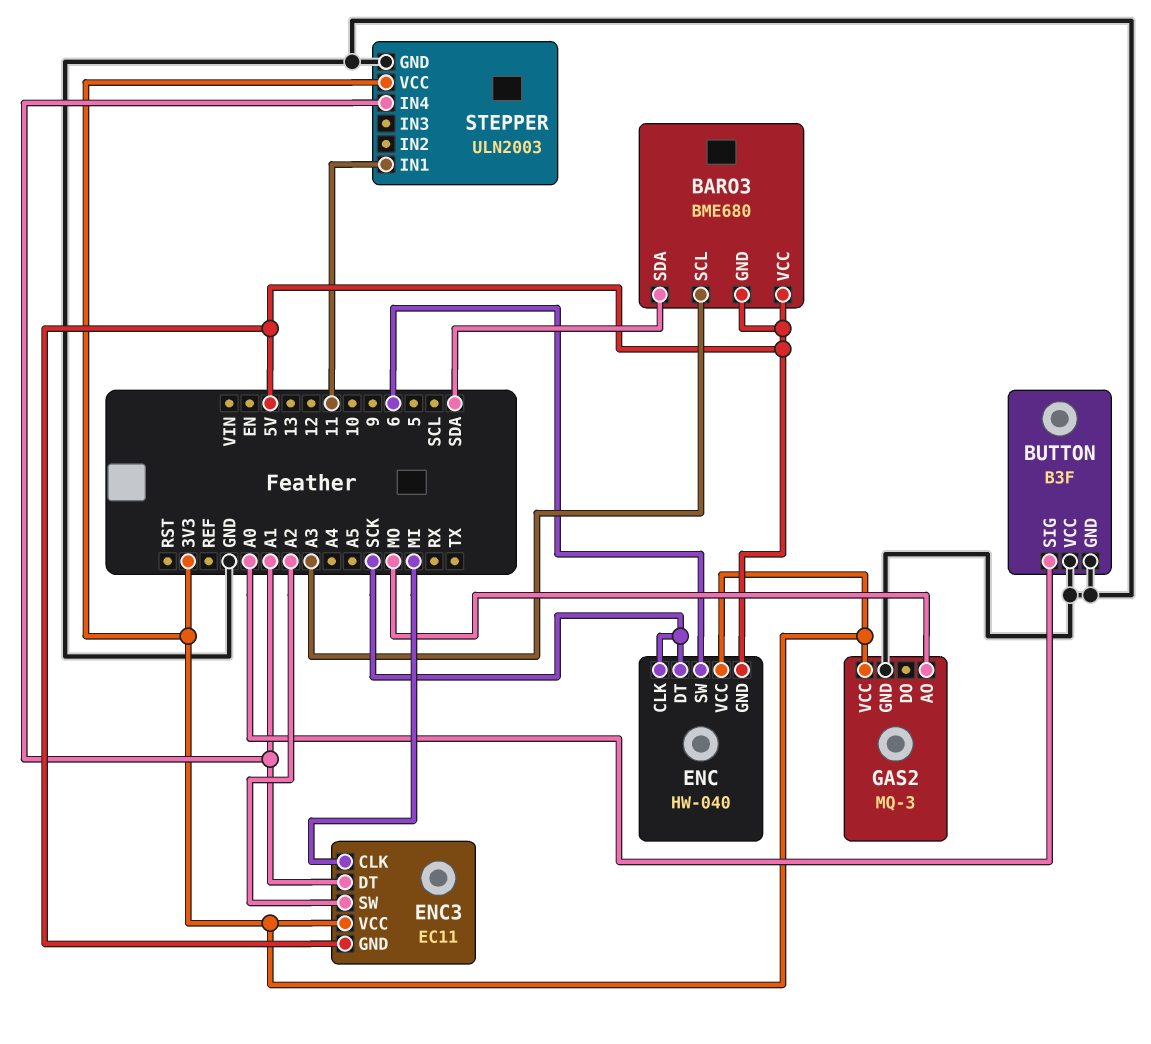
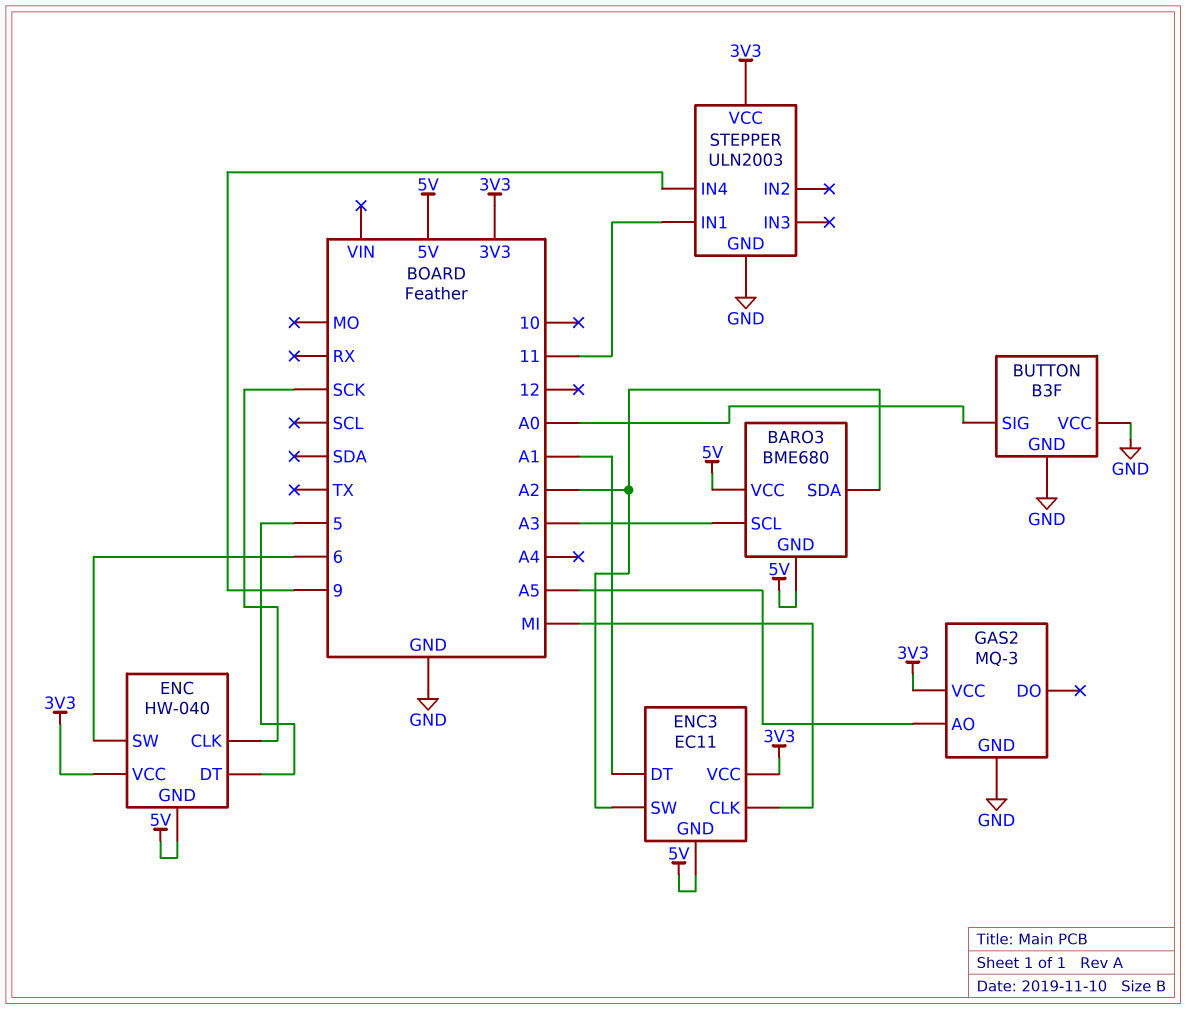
BARO3 pin SDA: SDA -> A2
ENC pin DT: SCK -> 5
GAS2 pin AO: MO -> A5
STEPPER pin IN4: A1 -> 9

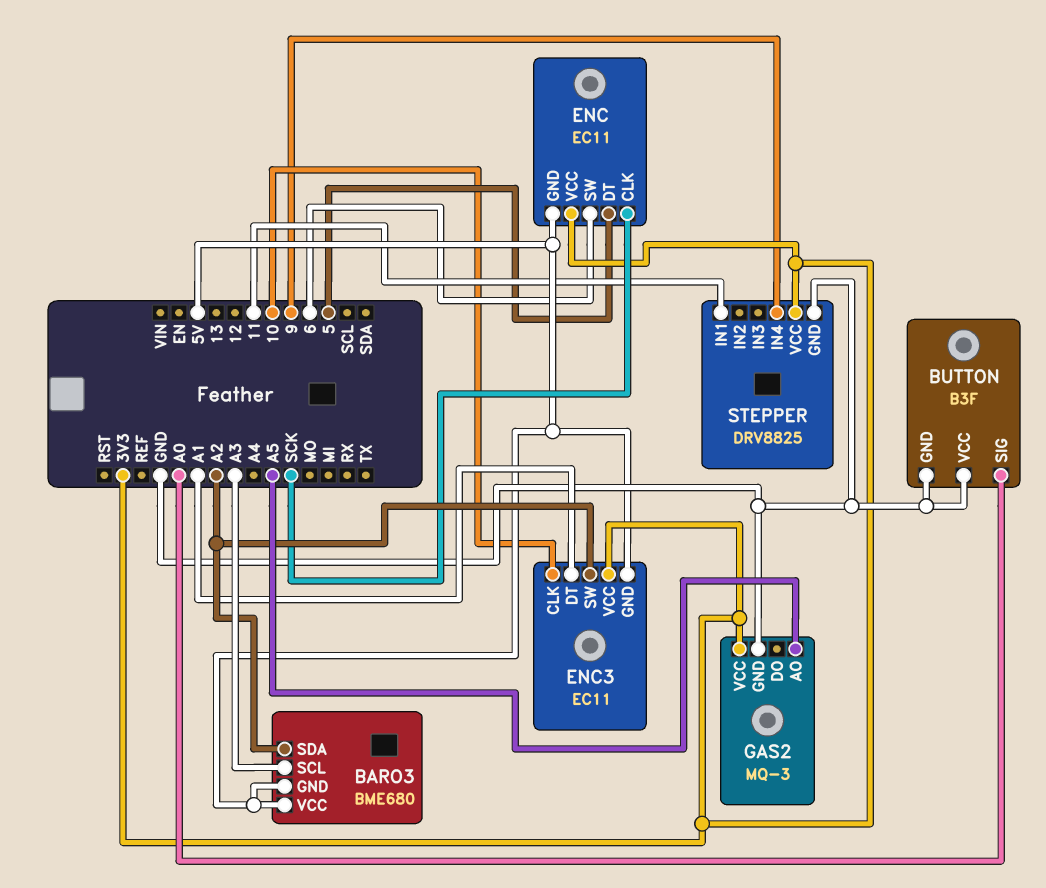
ENC: HW-040 -> EC11
ENC3 pin CLK: MI -> 10
STEPPER: ULN2003 -> DRV8825

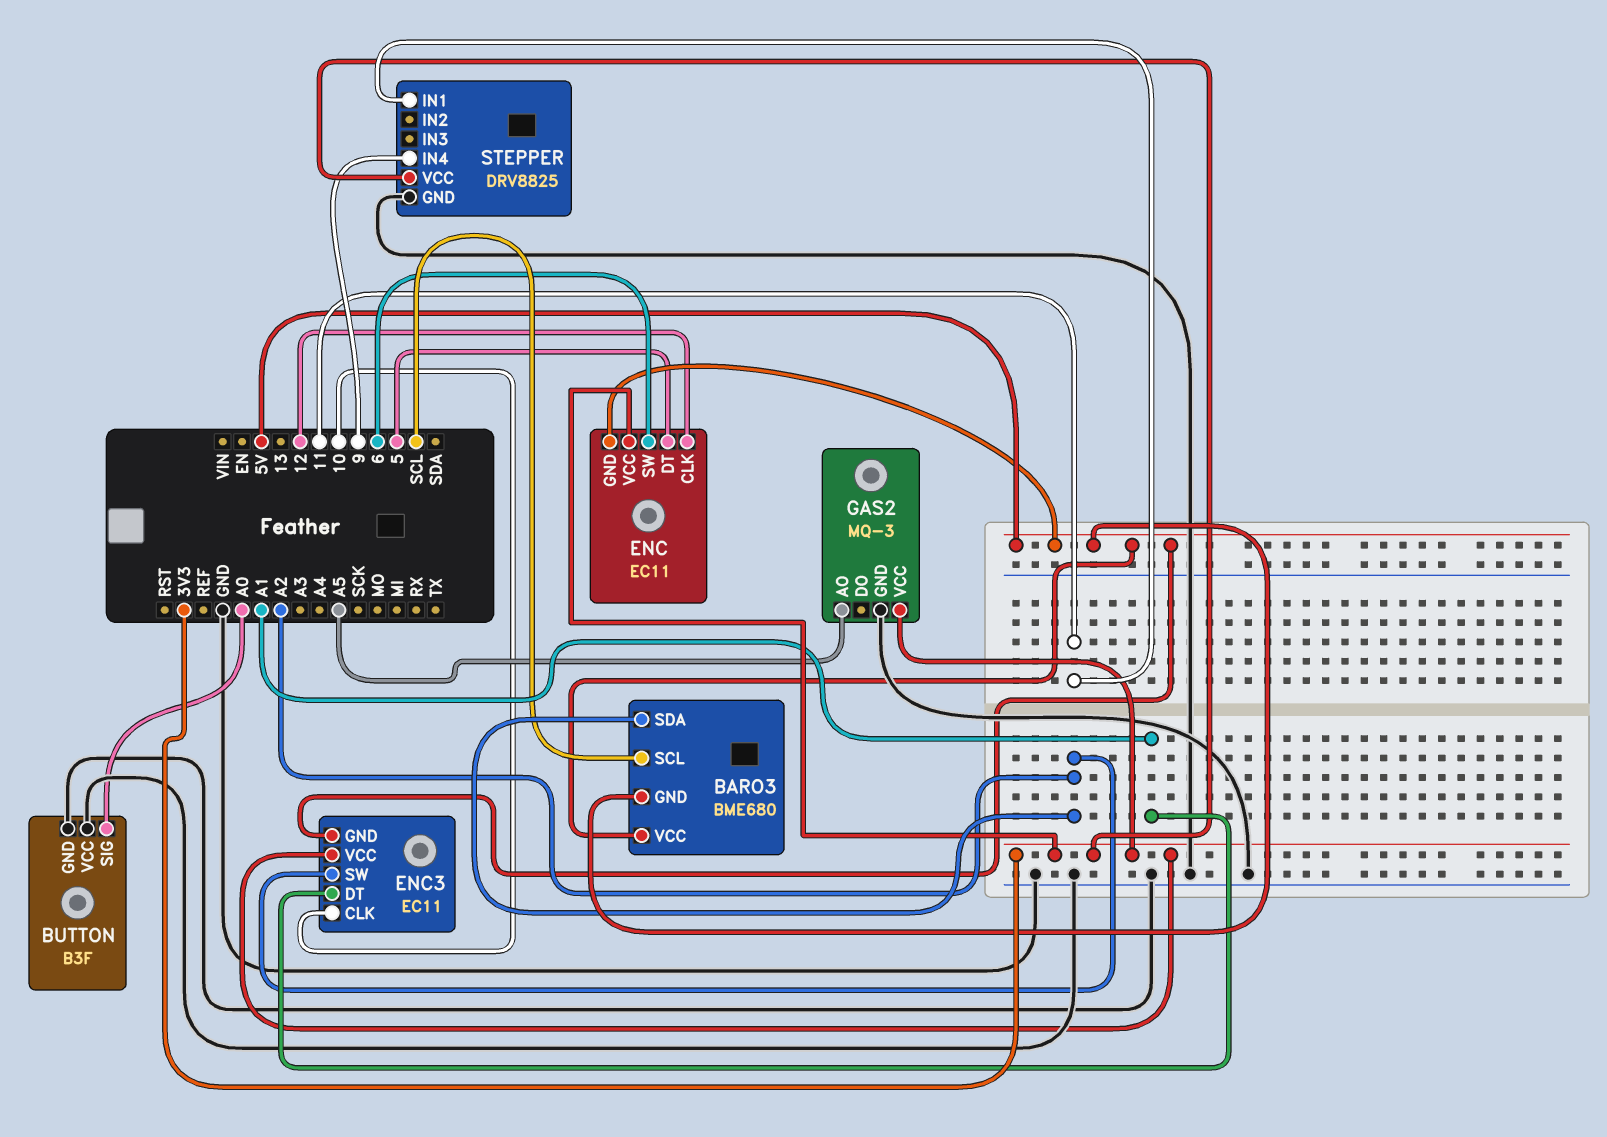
BARO3 pin SCL: A3 -> SCL
ENC pin CLK: SCK -> 12

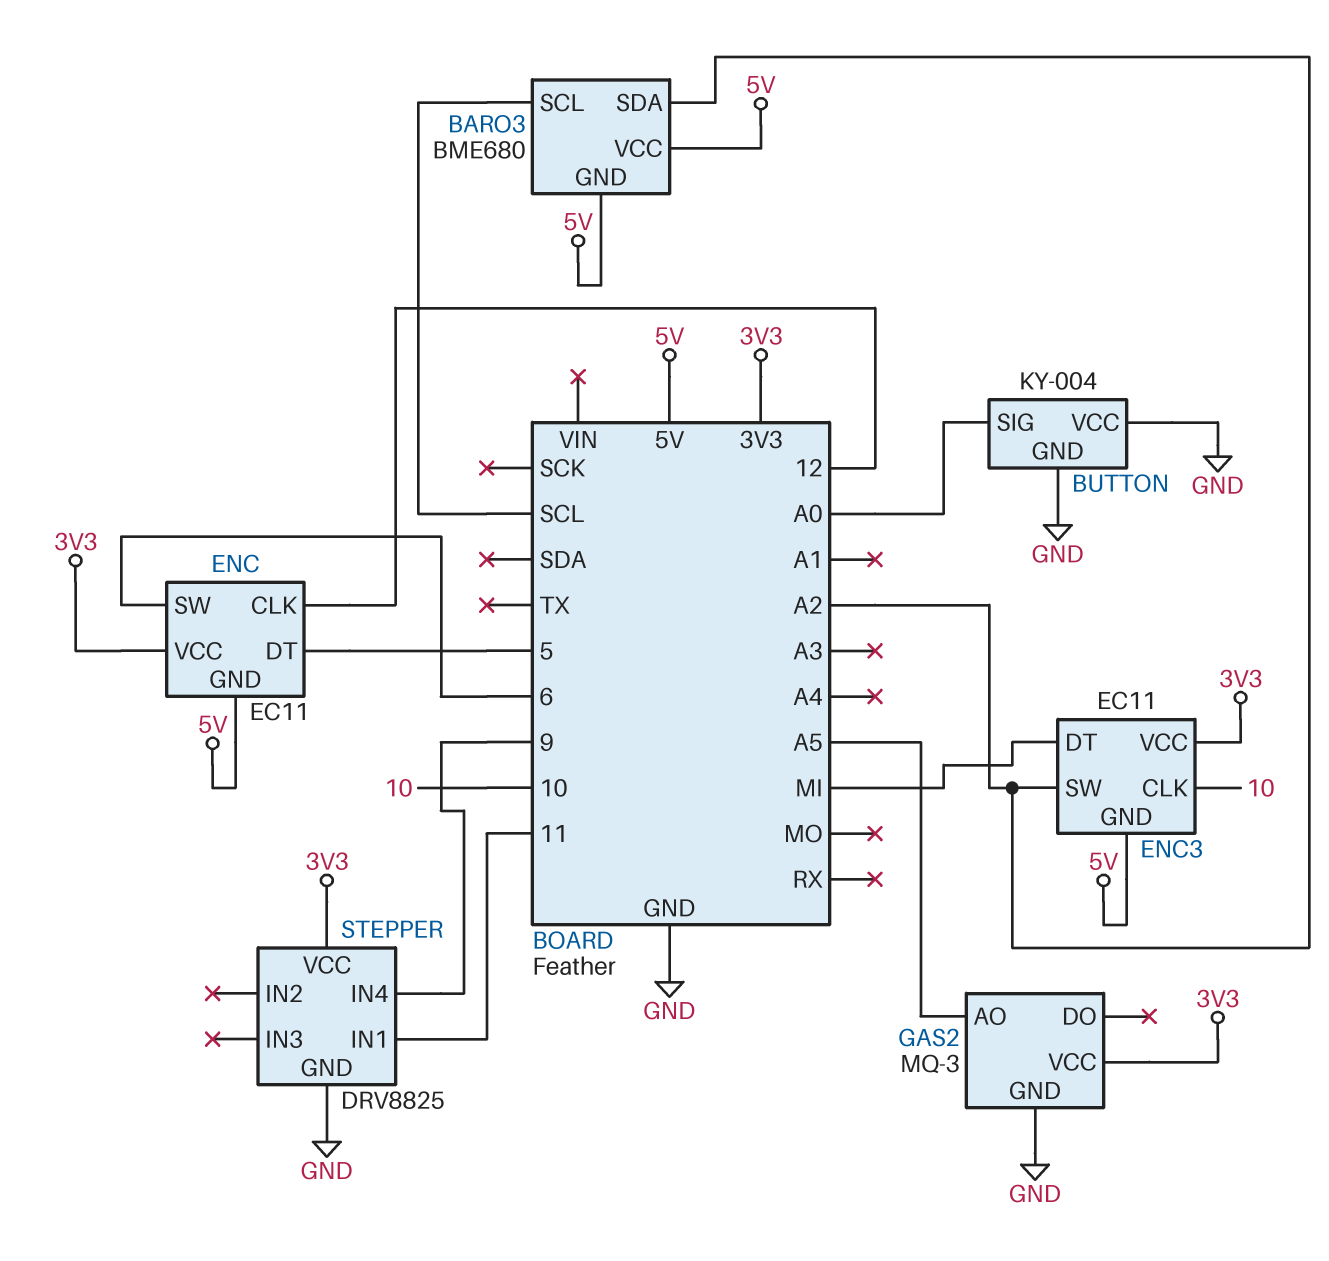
BUTTON: B3F -> KY-004
ENC3 pin DT: A1 -> MI

